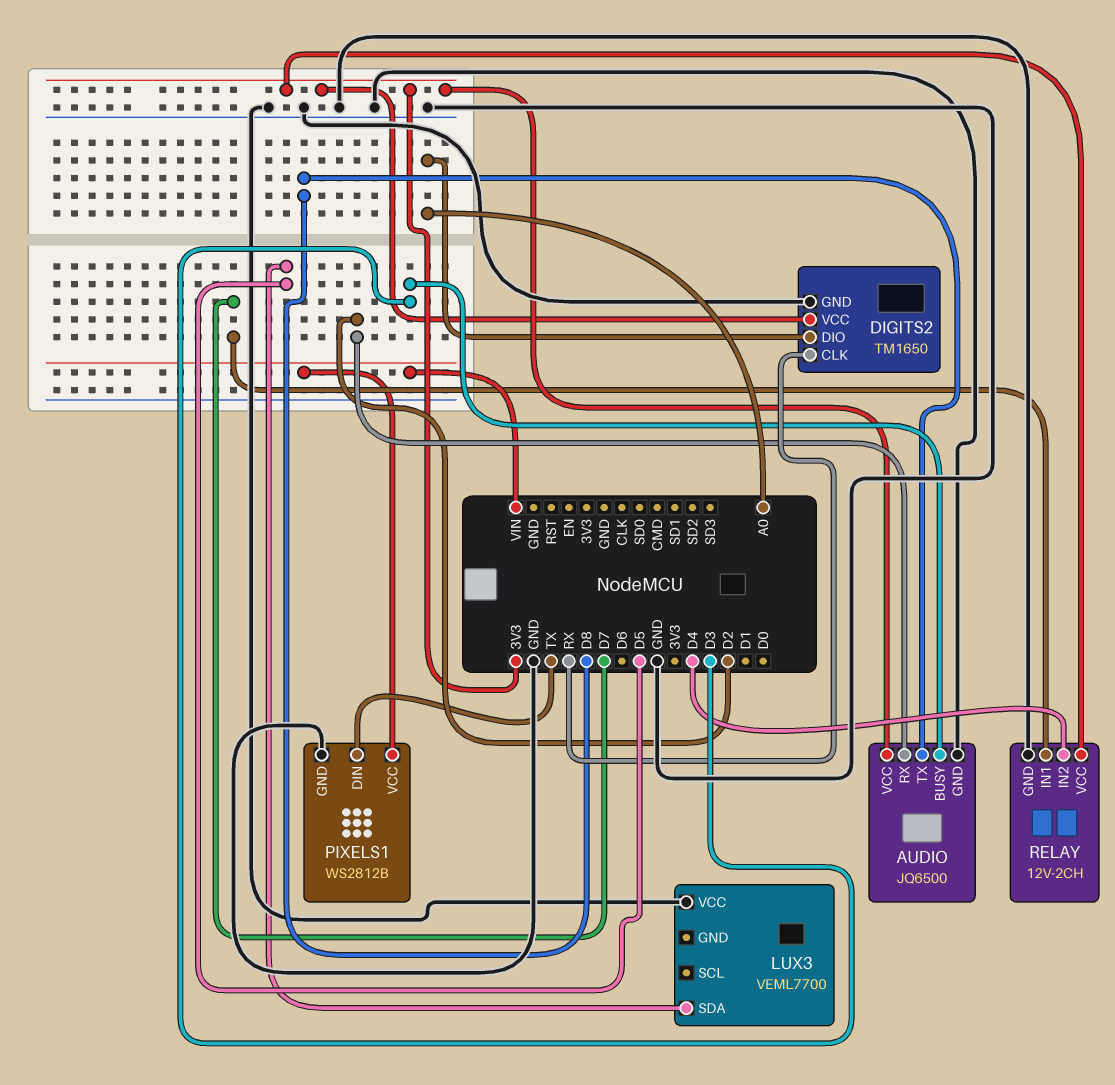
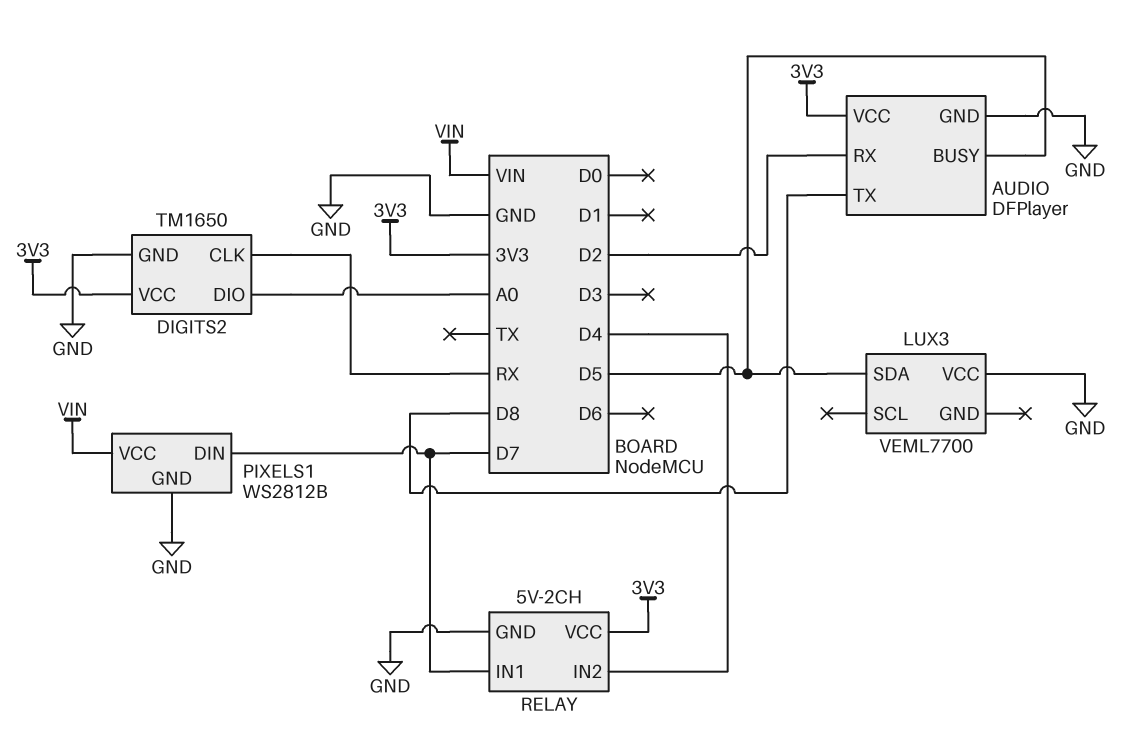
AUDIO: JQ6500 -> DFPlayer
AUDIO pin BUSY: D3 -> D5
PIXELS1 pin DIN: TX -> D7
RELAY: 12V-2CH -> 5V-2CH

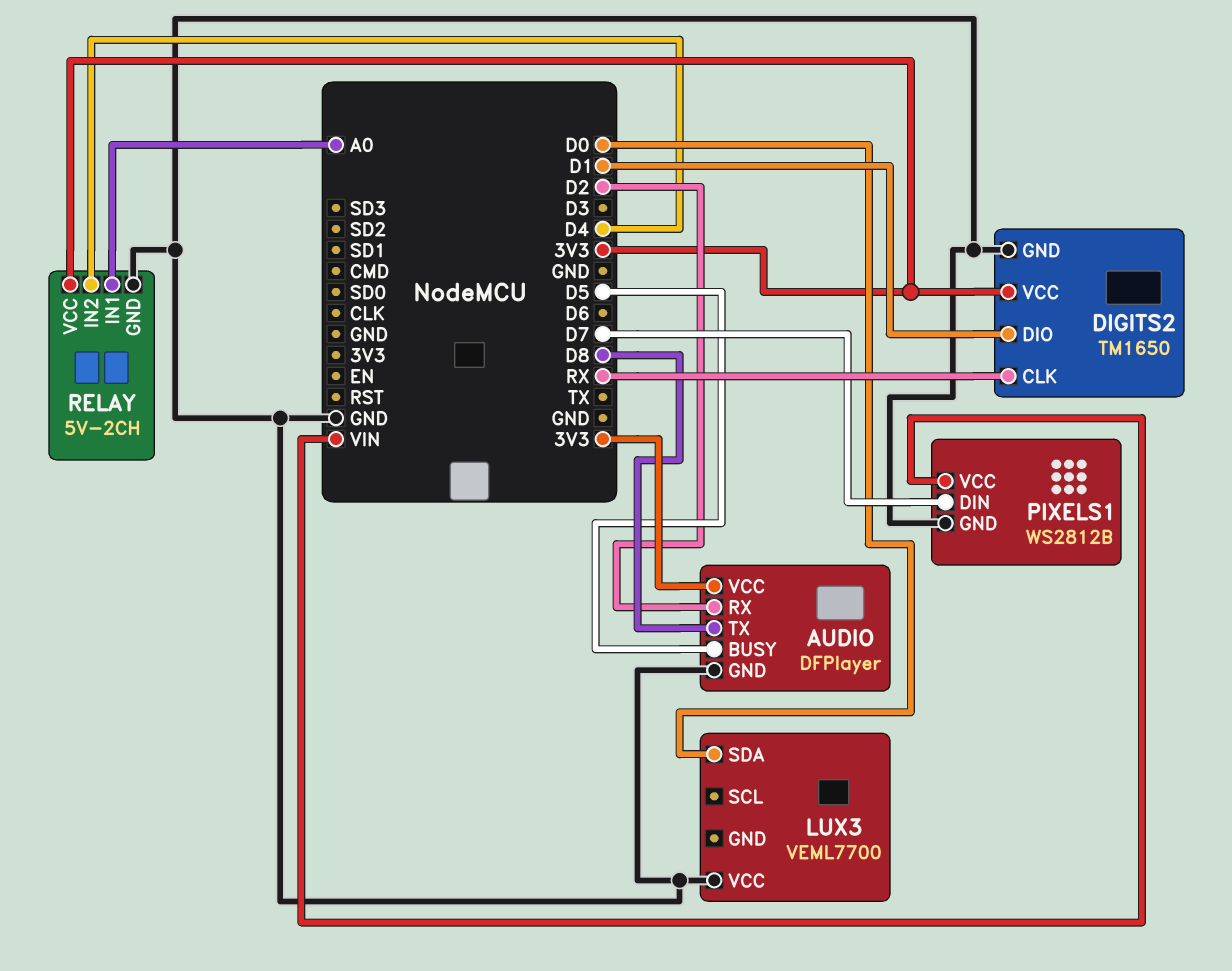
DIGITS2 pin DIO: A0 -> D1
LUX3 pin SDA: D5 -> D0
RELAY pin IN1: D7 -> A0

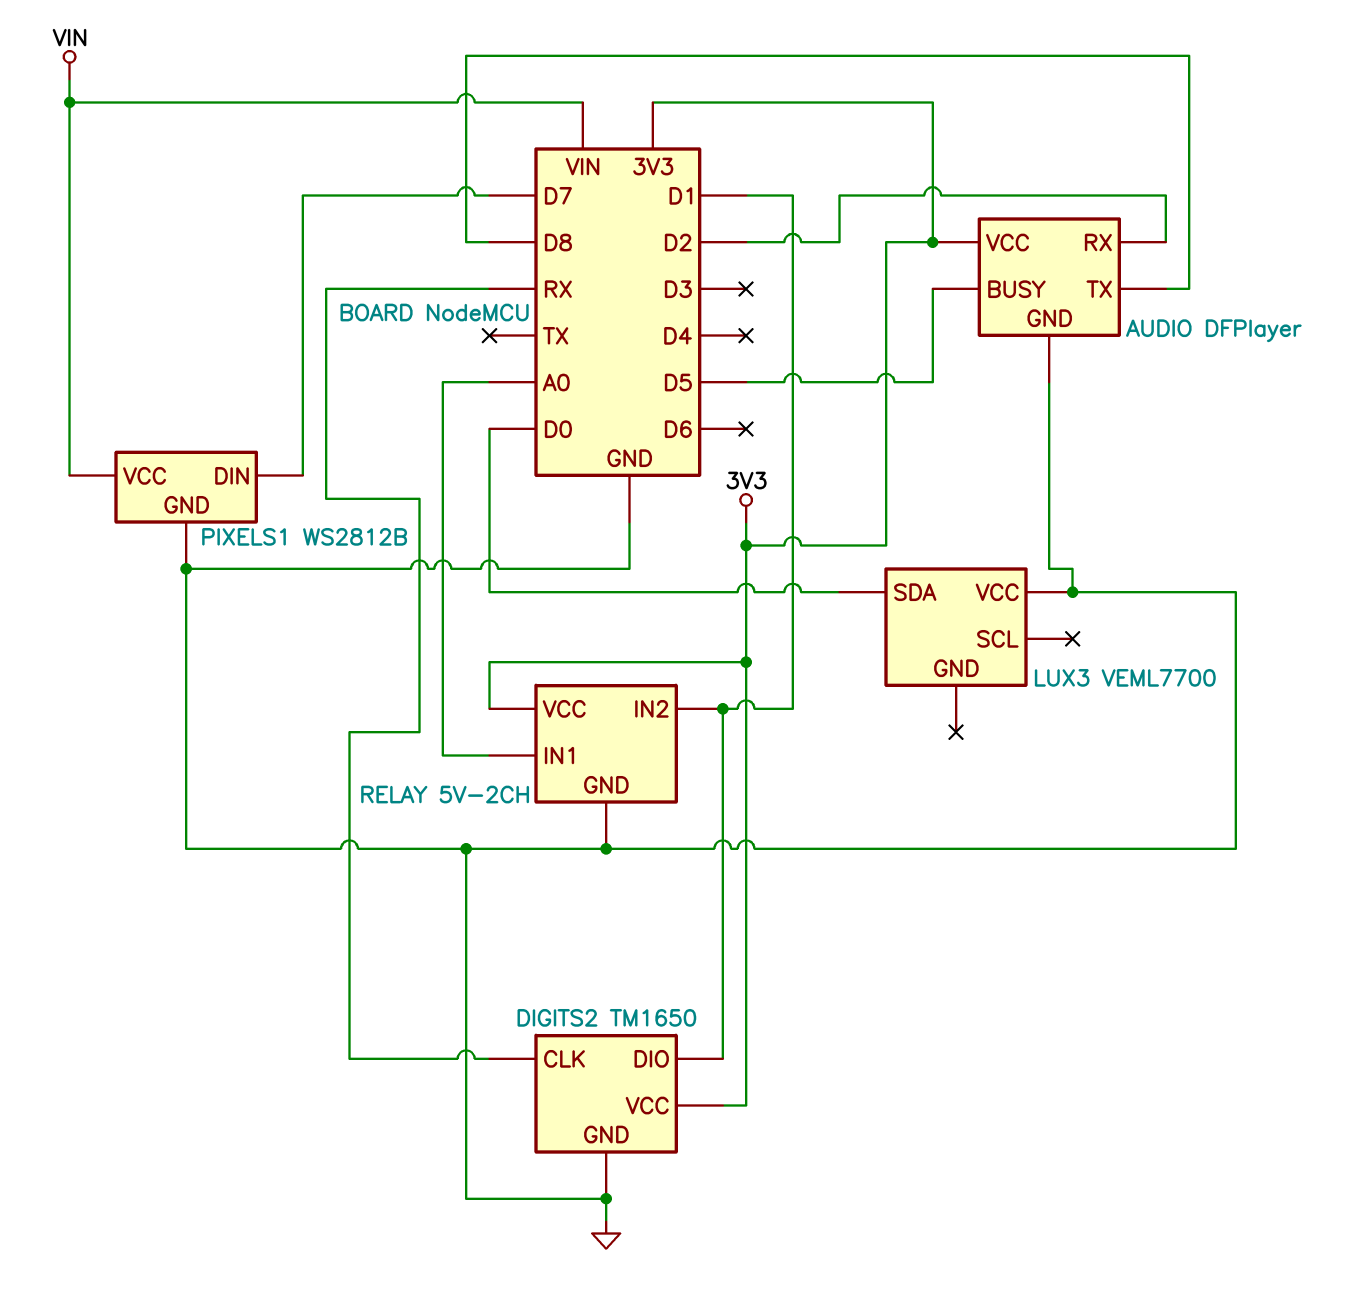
RELAY pin IN2: D4 -> D1

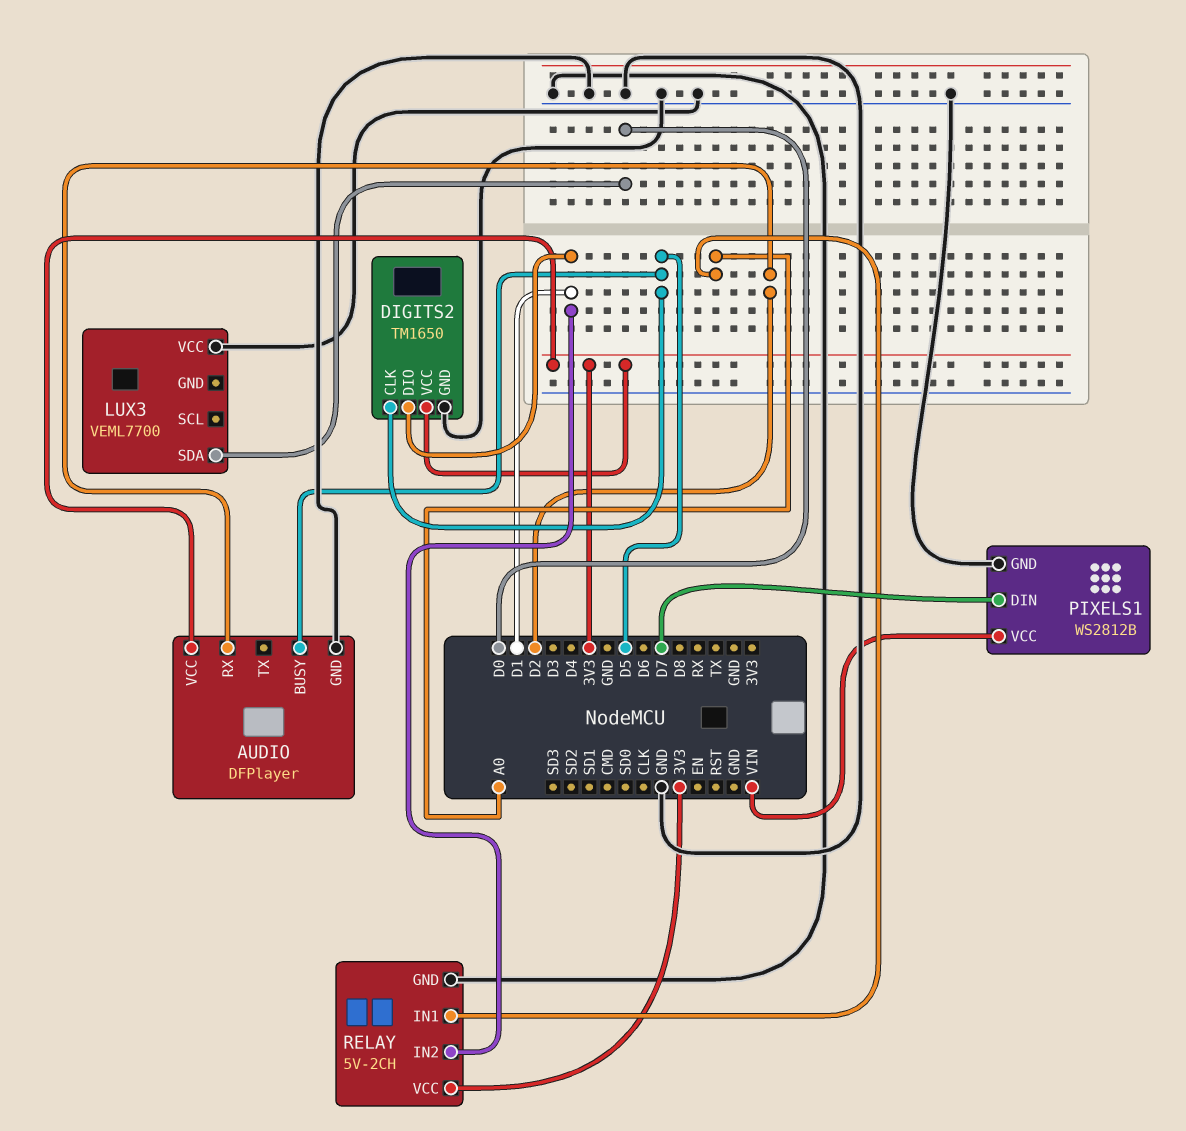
AUDIO pin TX: D8 -> none
DIGITS2 pin CLK: RX -> D5

